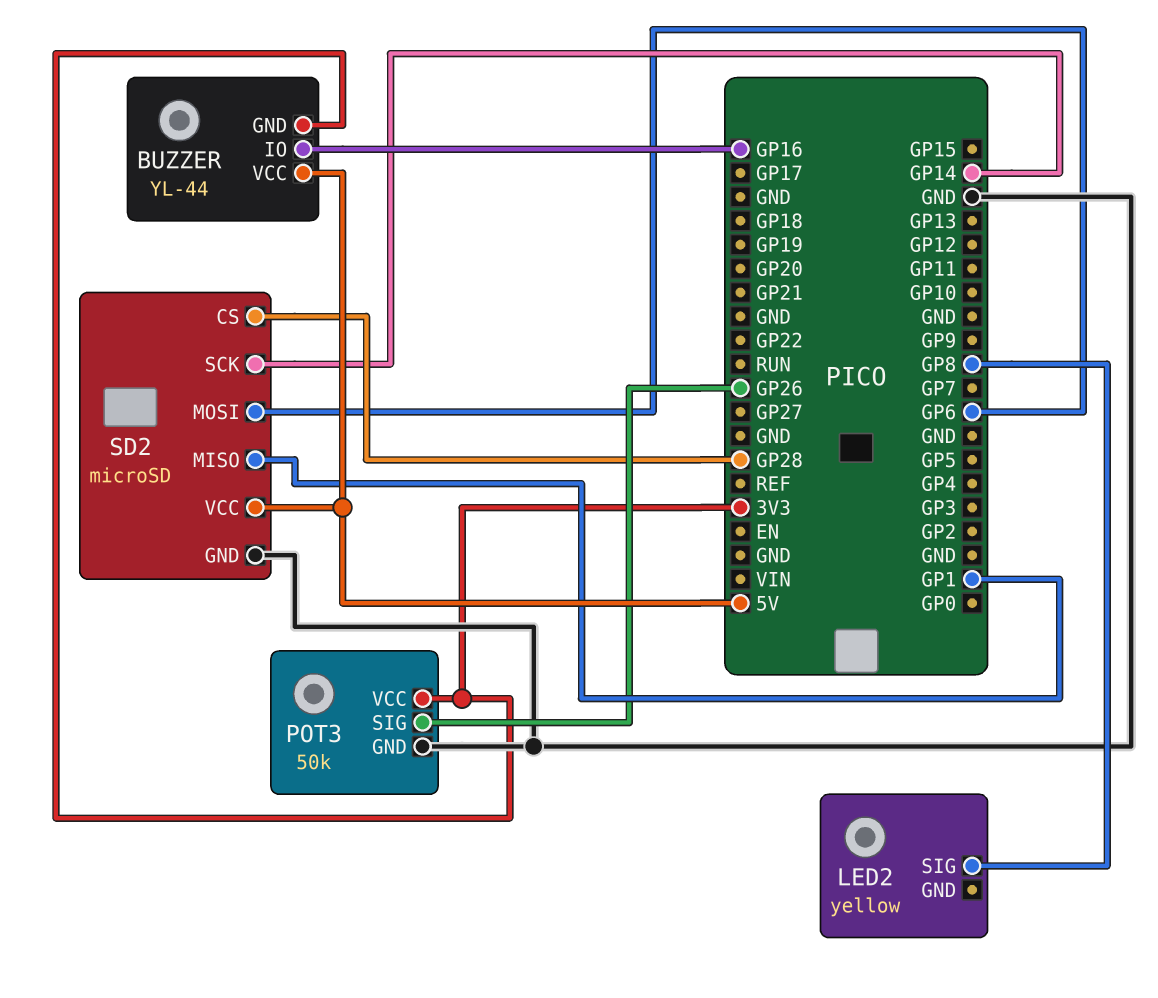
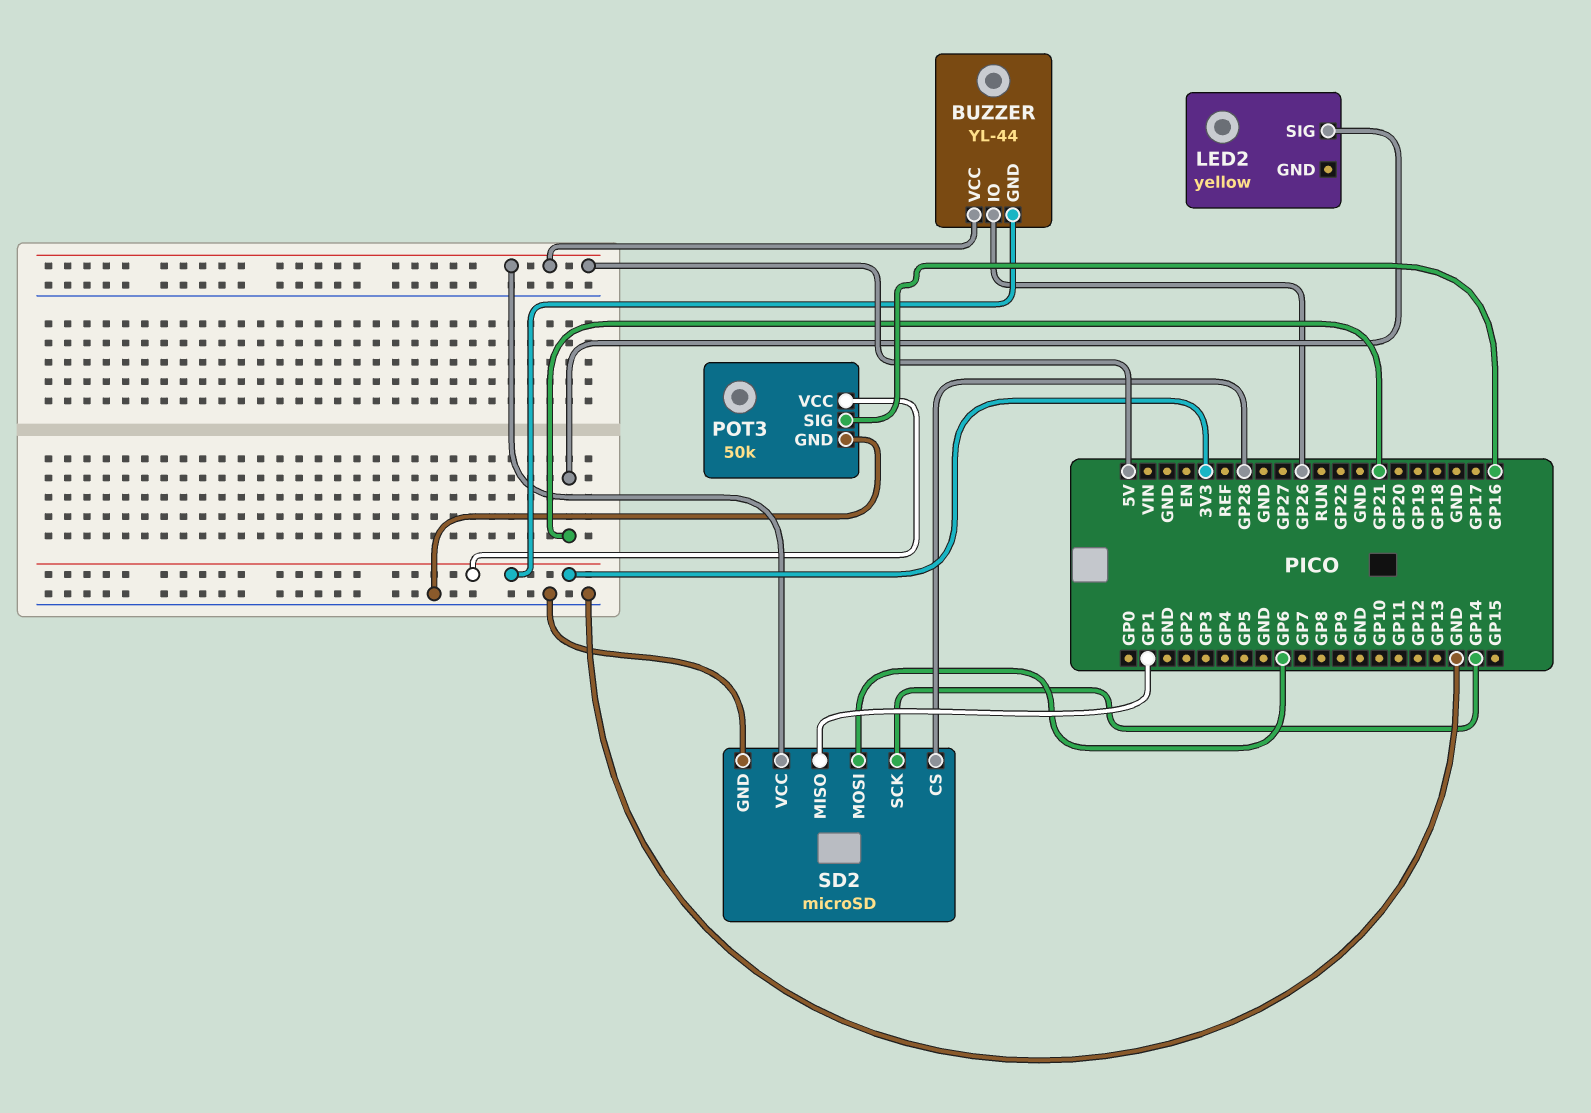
BUZZER pin IO: GP16 -> GP26
LED2 pin SIG: GP8 -> GP21
POT3 pin SIG: GP26 -> GP16

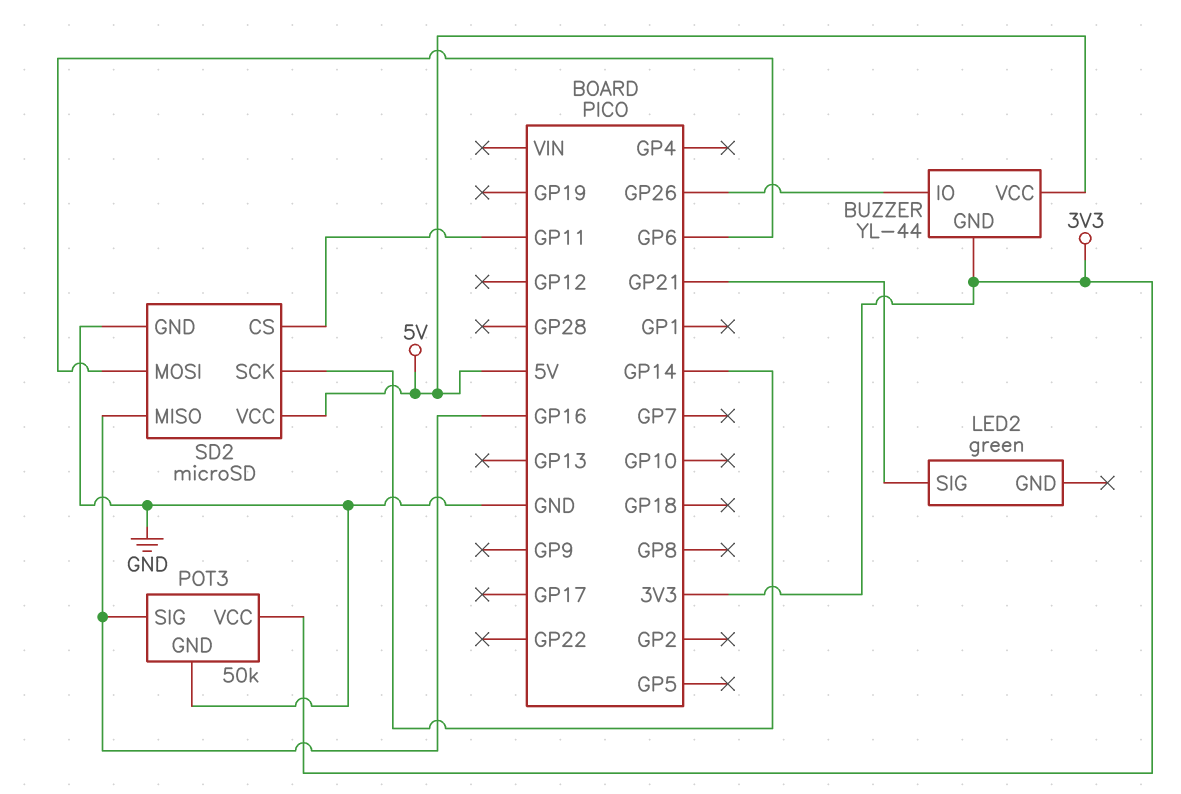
LED2: yellow -> green
SD2 pin CS: GP28 -> GP11
SD2 pin MISO: GP1 -> GP16

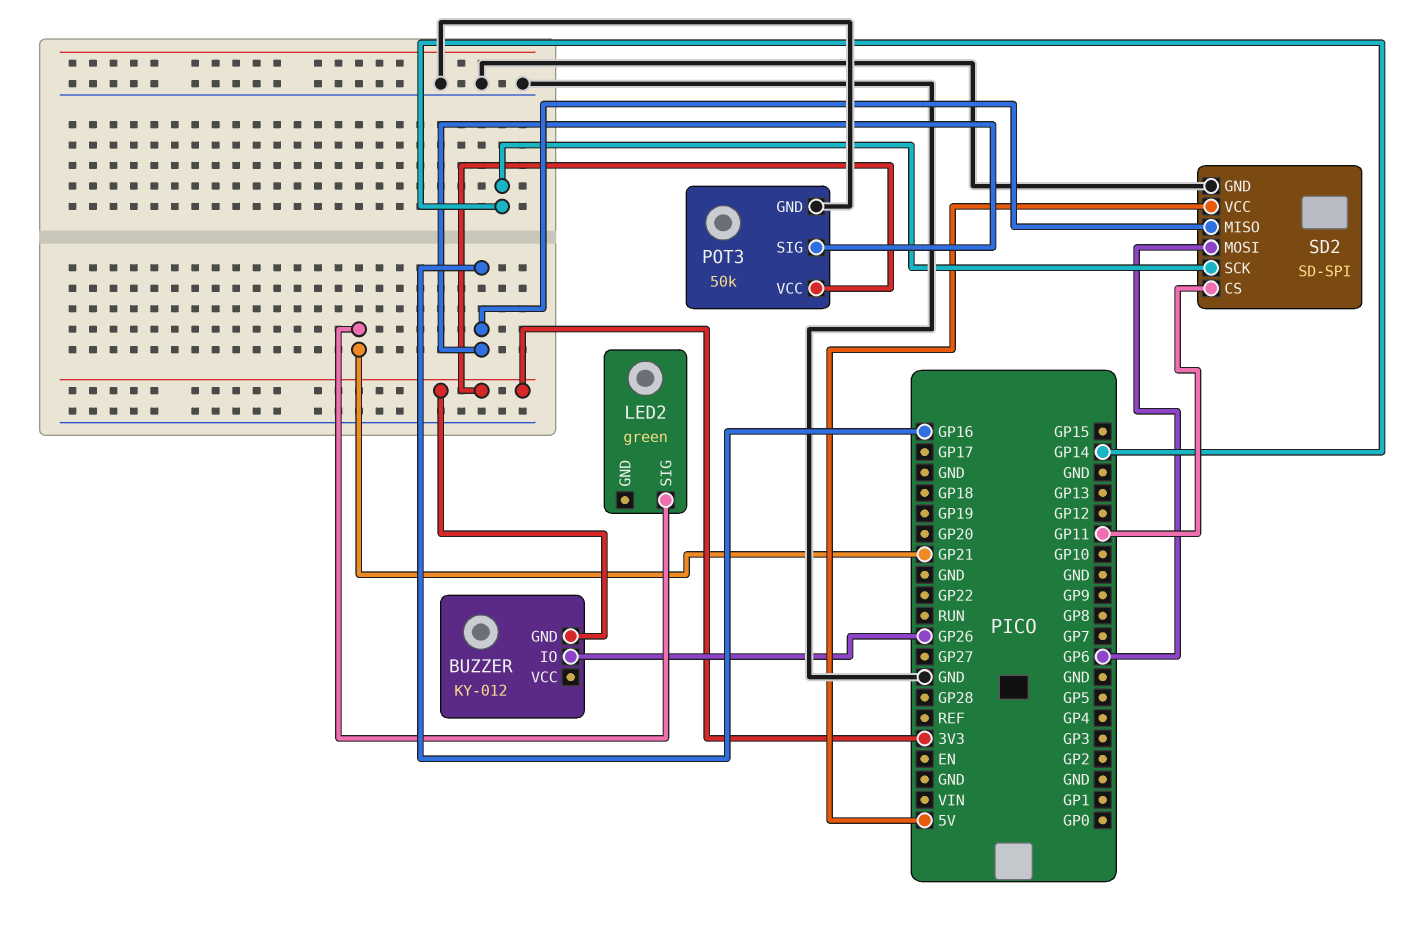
BUZZER: YL-44 -> KY-012
BUZZER pin VCC: 5V -> none
SD2: microSD -> SD-SPI

